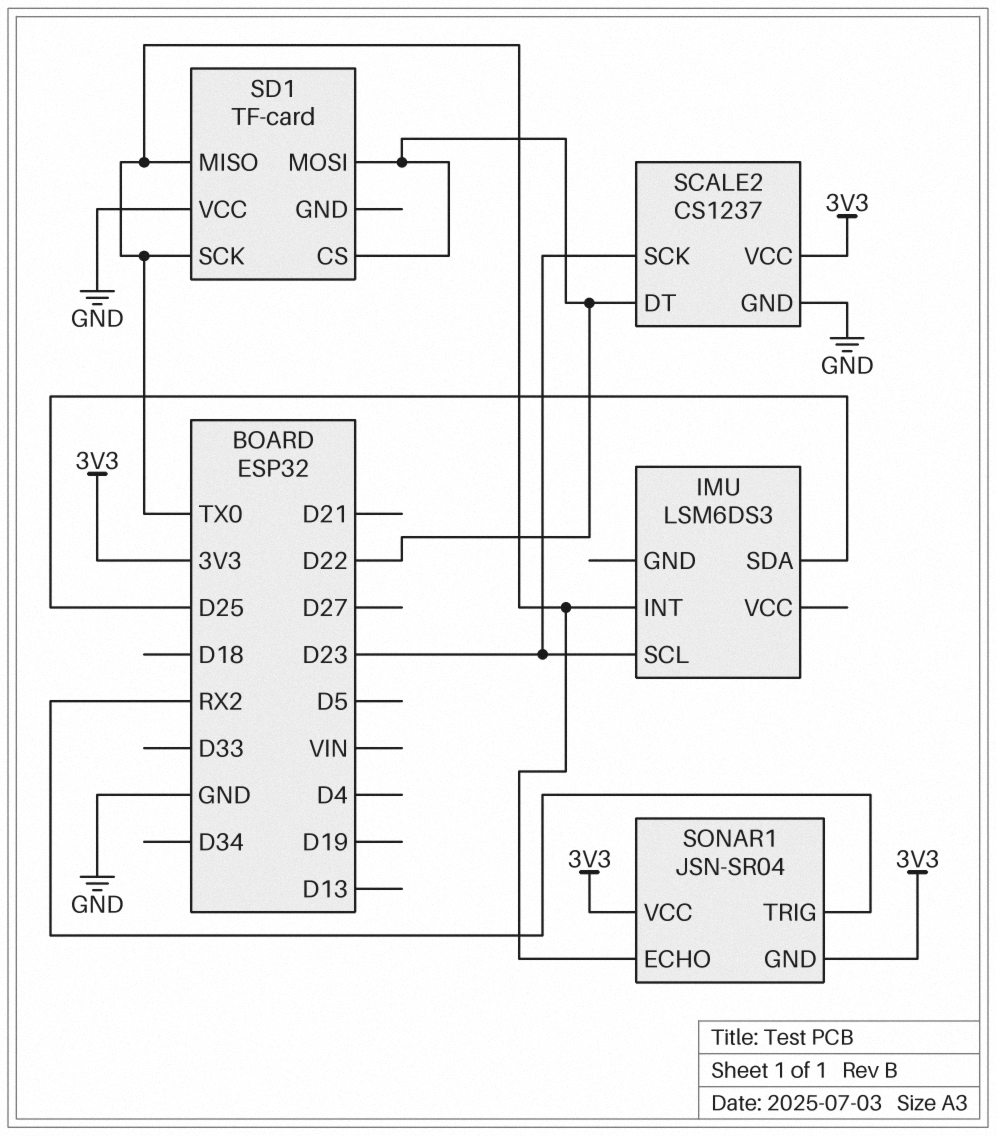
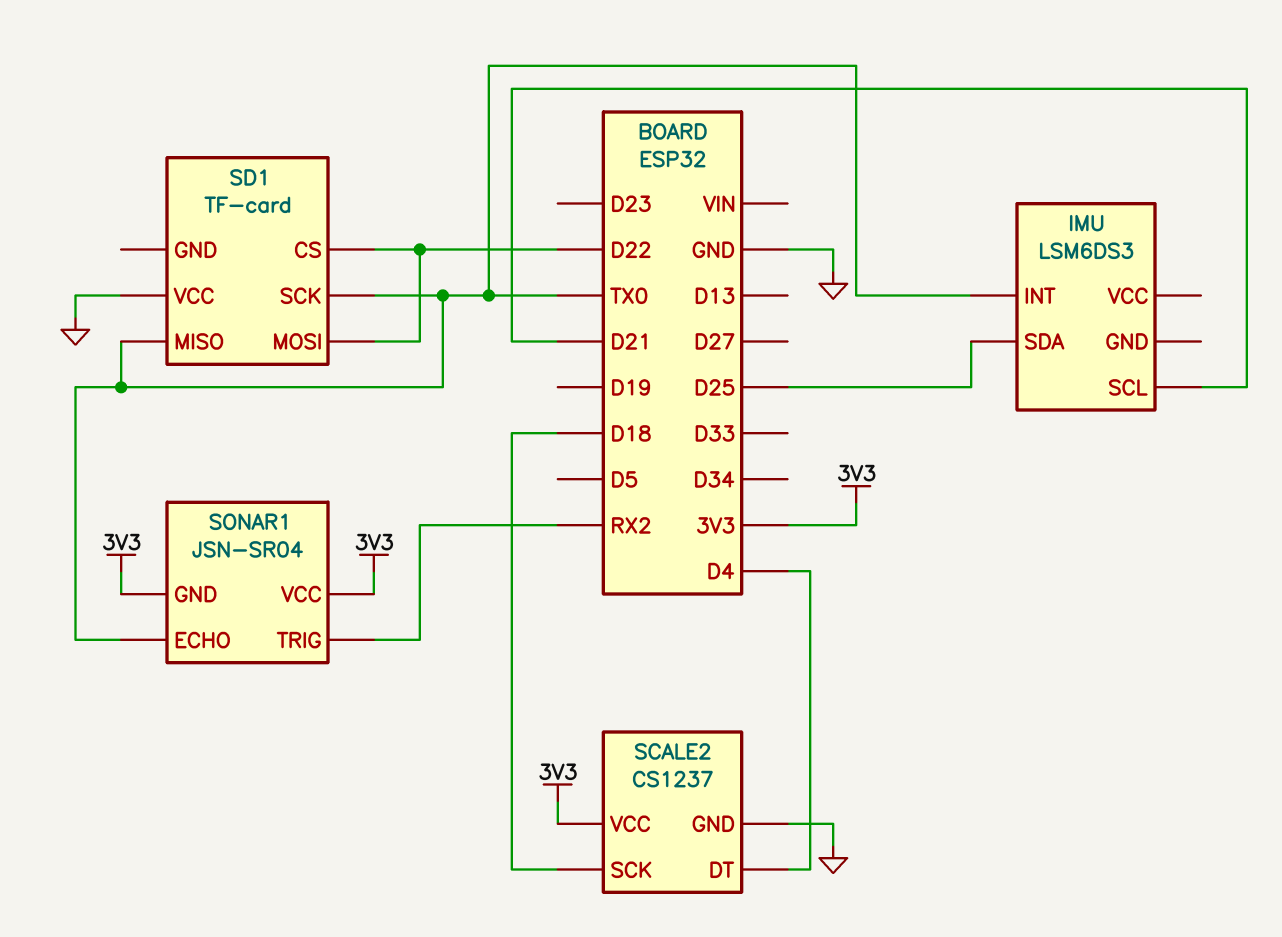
IMU pin SCL: D23 -> D21
SCALE2 pin DT: D22 -> D4
SCALE2 pin SCK: D23 -> D18

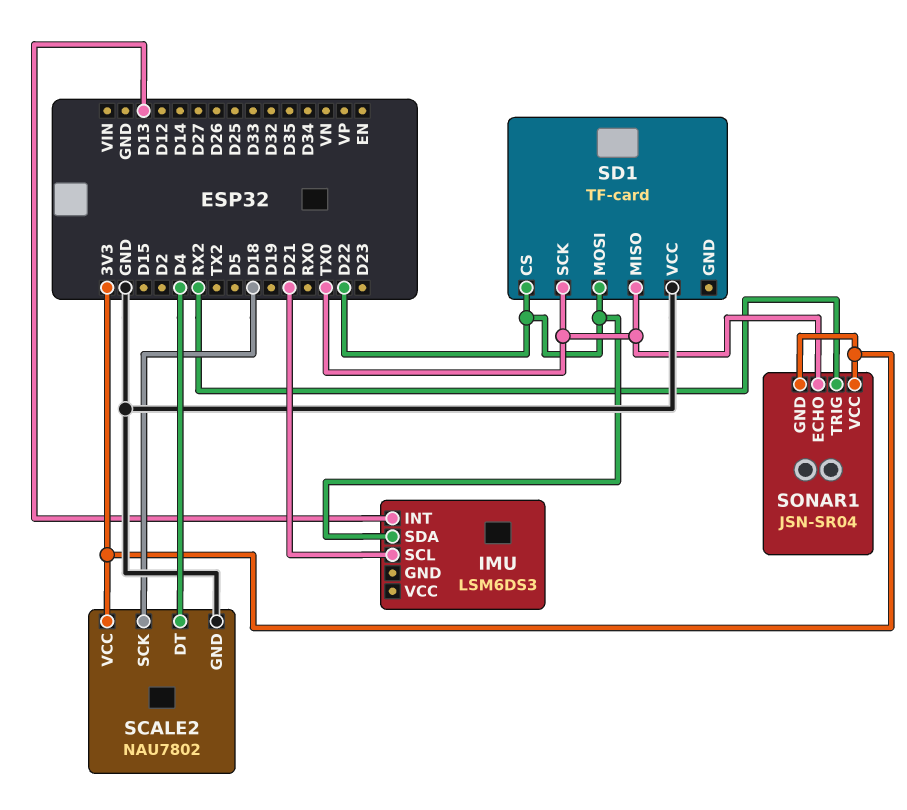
IMU pin INT: TX0 -> D13
IMU pin SDA: D25 -> D22
SCALE2: CS1237 -> NAU7802

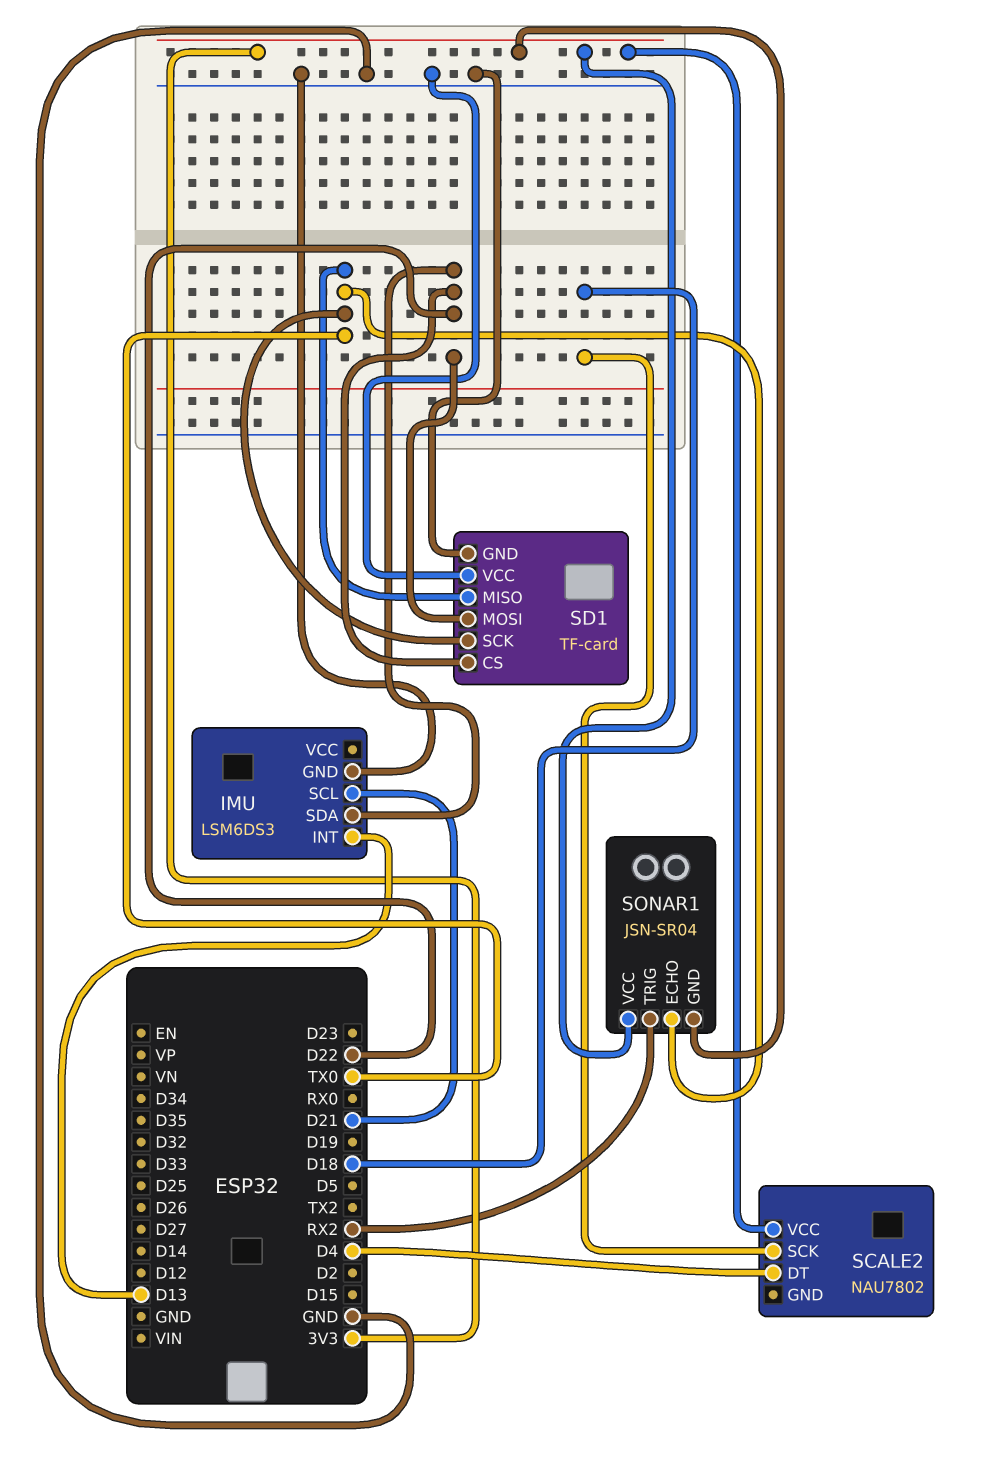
IMU pin GND: none -> GND
SCALE2 pin GND: GND -> none
SD1 pin GND: none -> GND

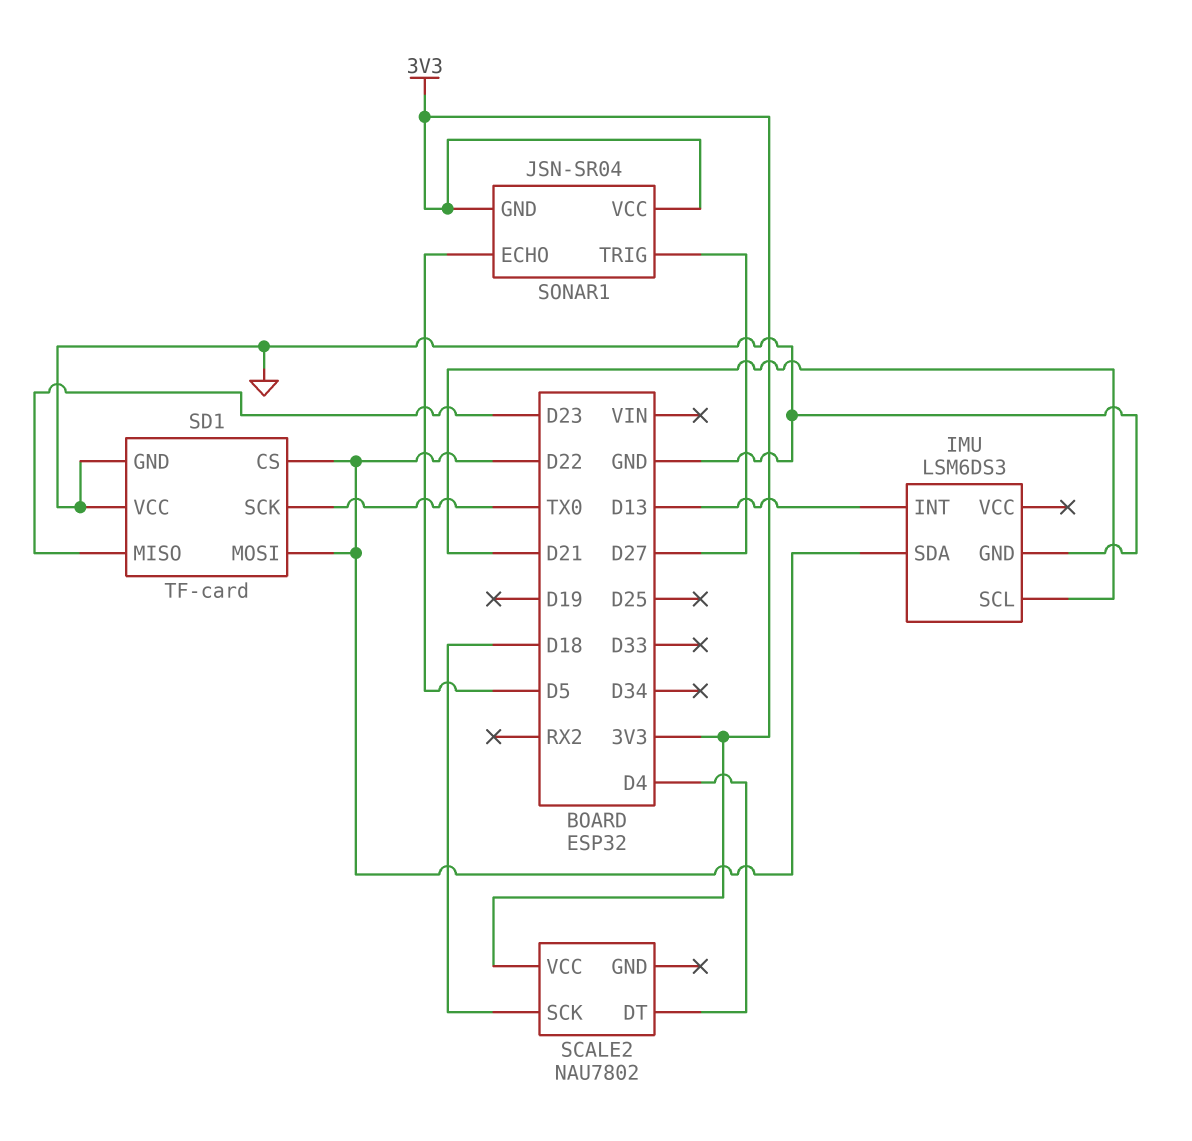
SD1 pin MISO: TX0 -> D23
SONAR1 pin ECHO: TX0 -> D5
SONAR1 pin TRIG: RX2 -> D27

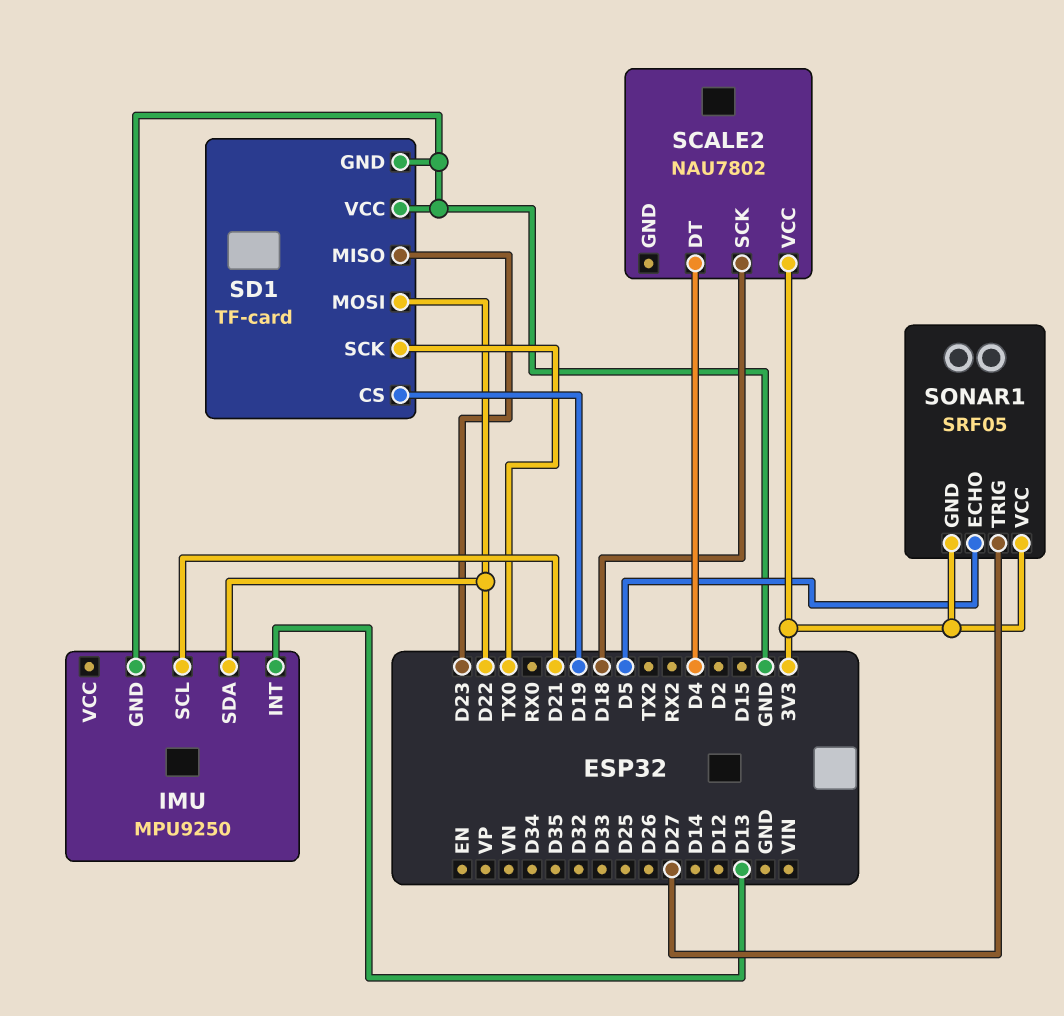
IMU: LSM6DS3 -> MPU9250
SD1 pin CS: D22 -> D19
SONAR1: JSN-SR04 -> SRF05

